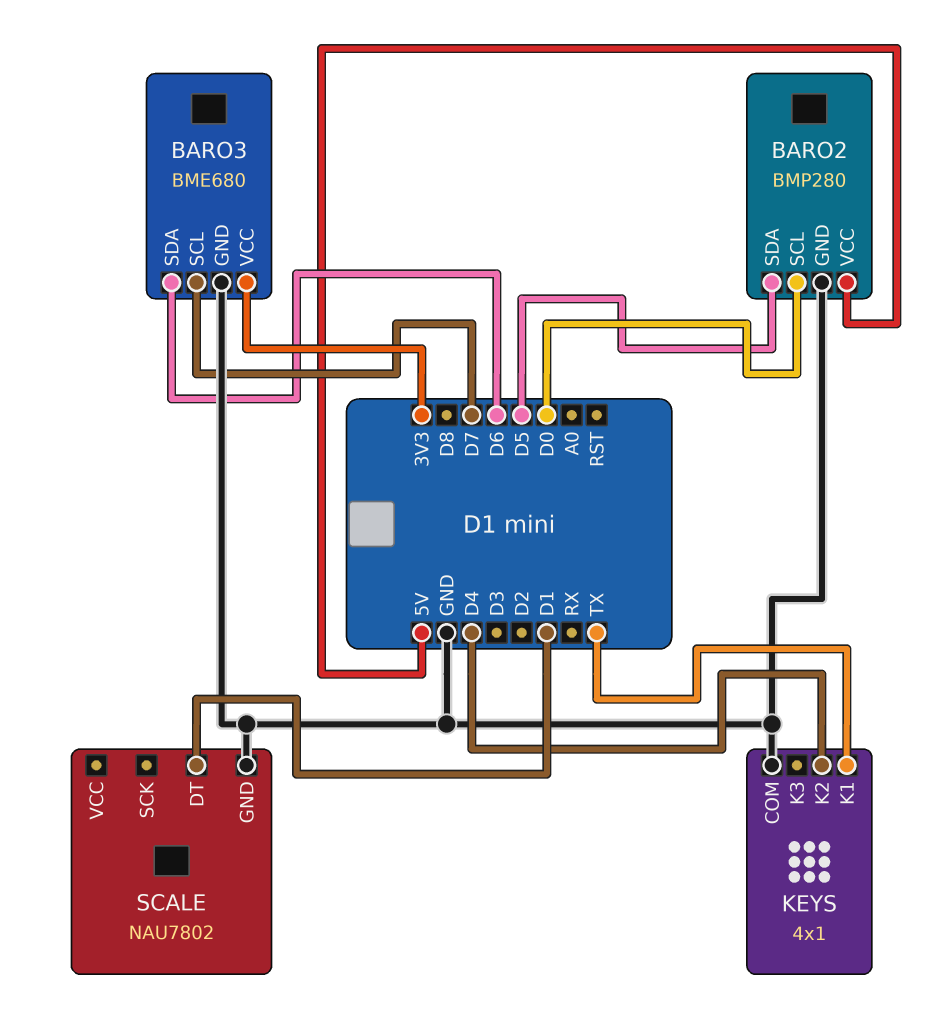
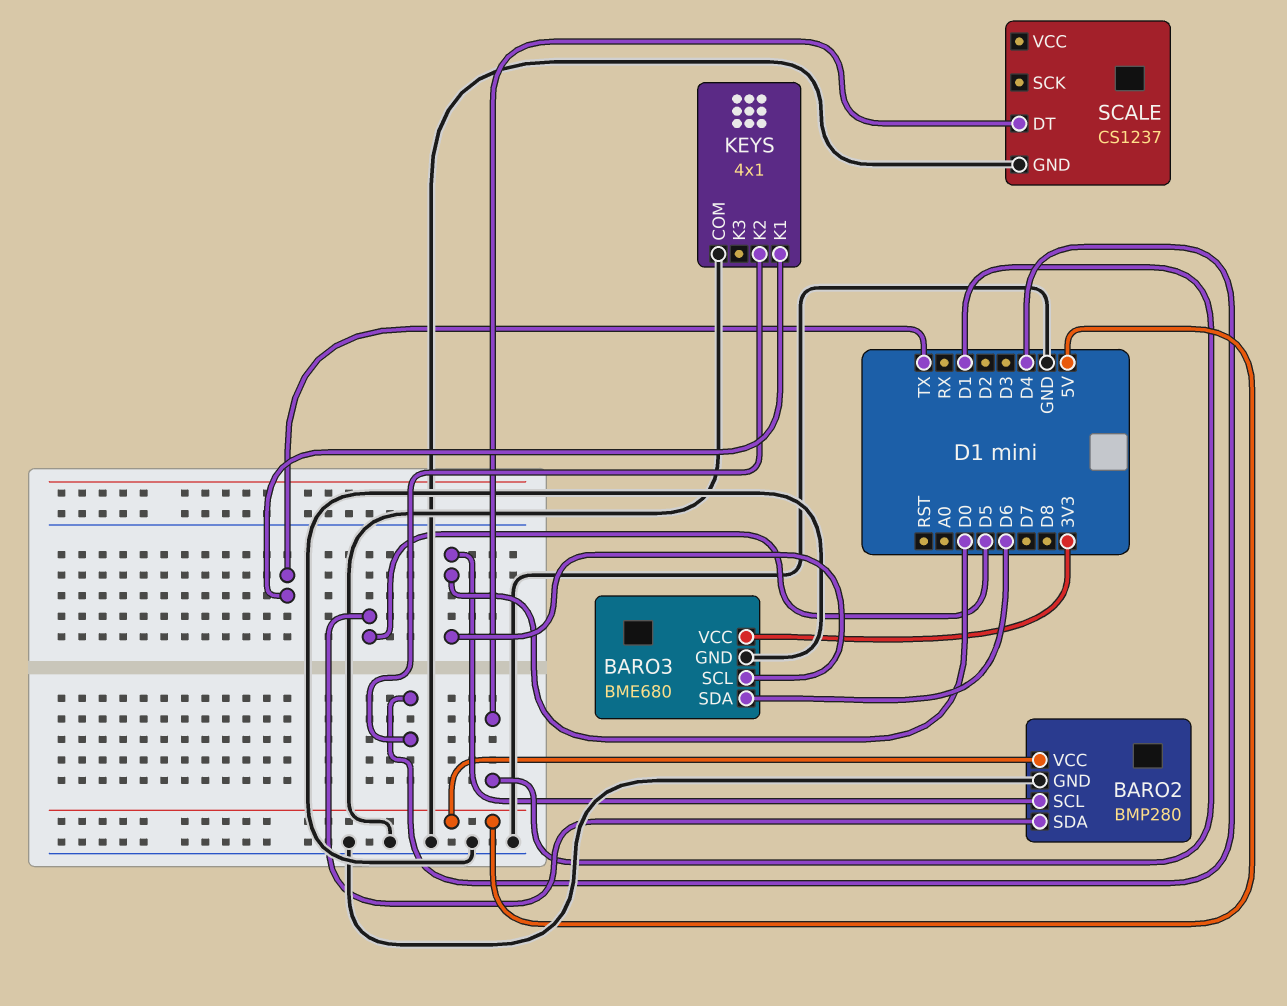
BARO3 pin SCL: D7 -> D0
SCALE: NAU7802 -> CS1237

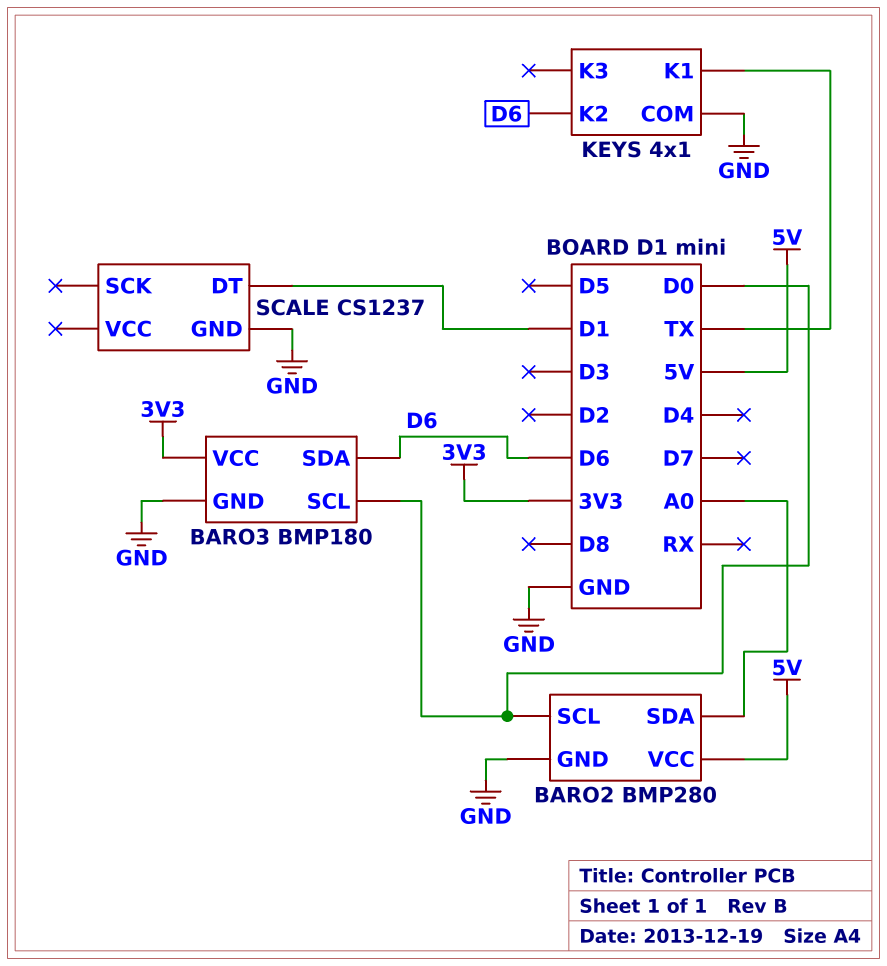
BARO2 pin SDA: D5 -> A0
BARO3: BME680 -> BMP180
KEYS pin K2: D4 -> D6

